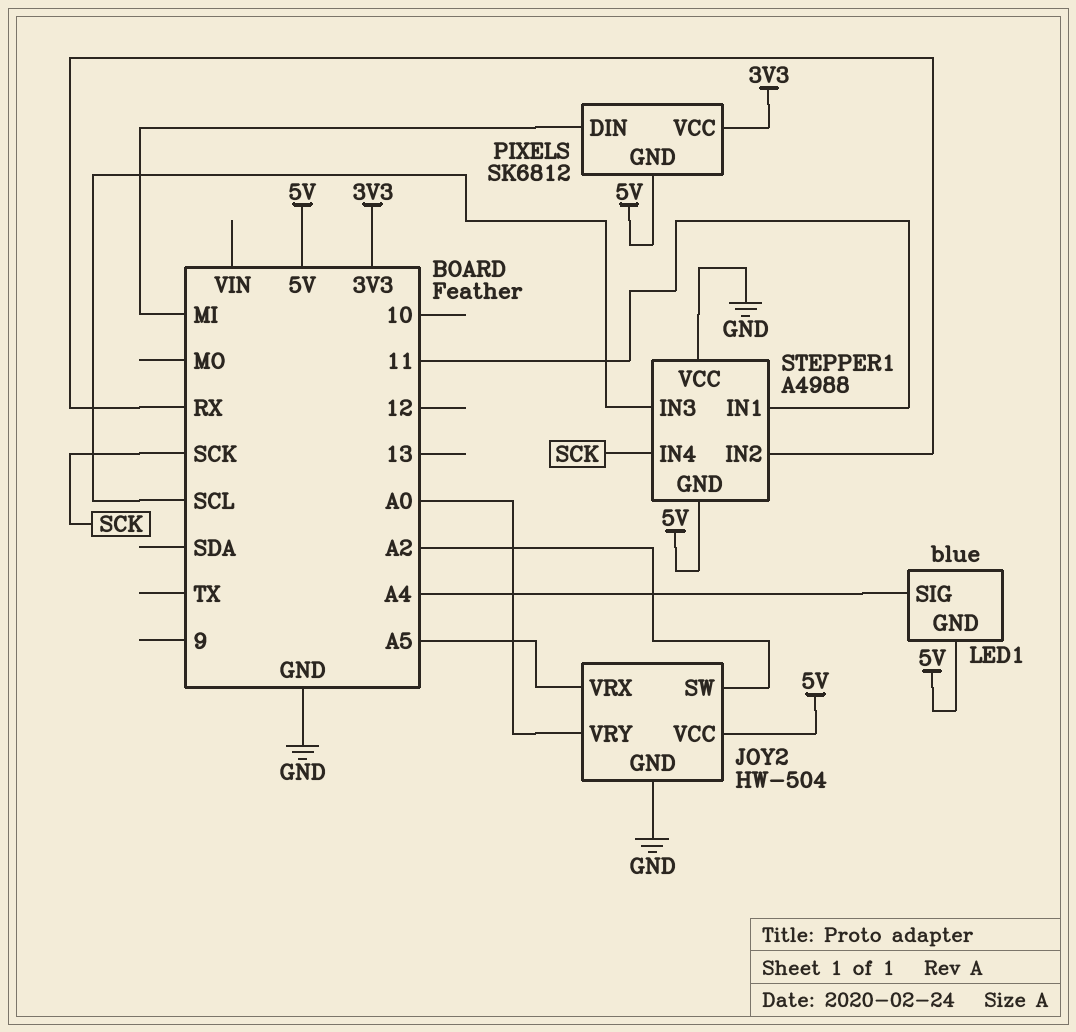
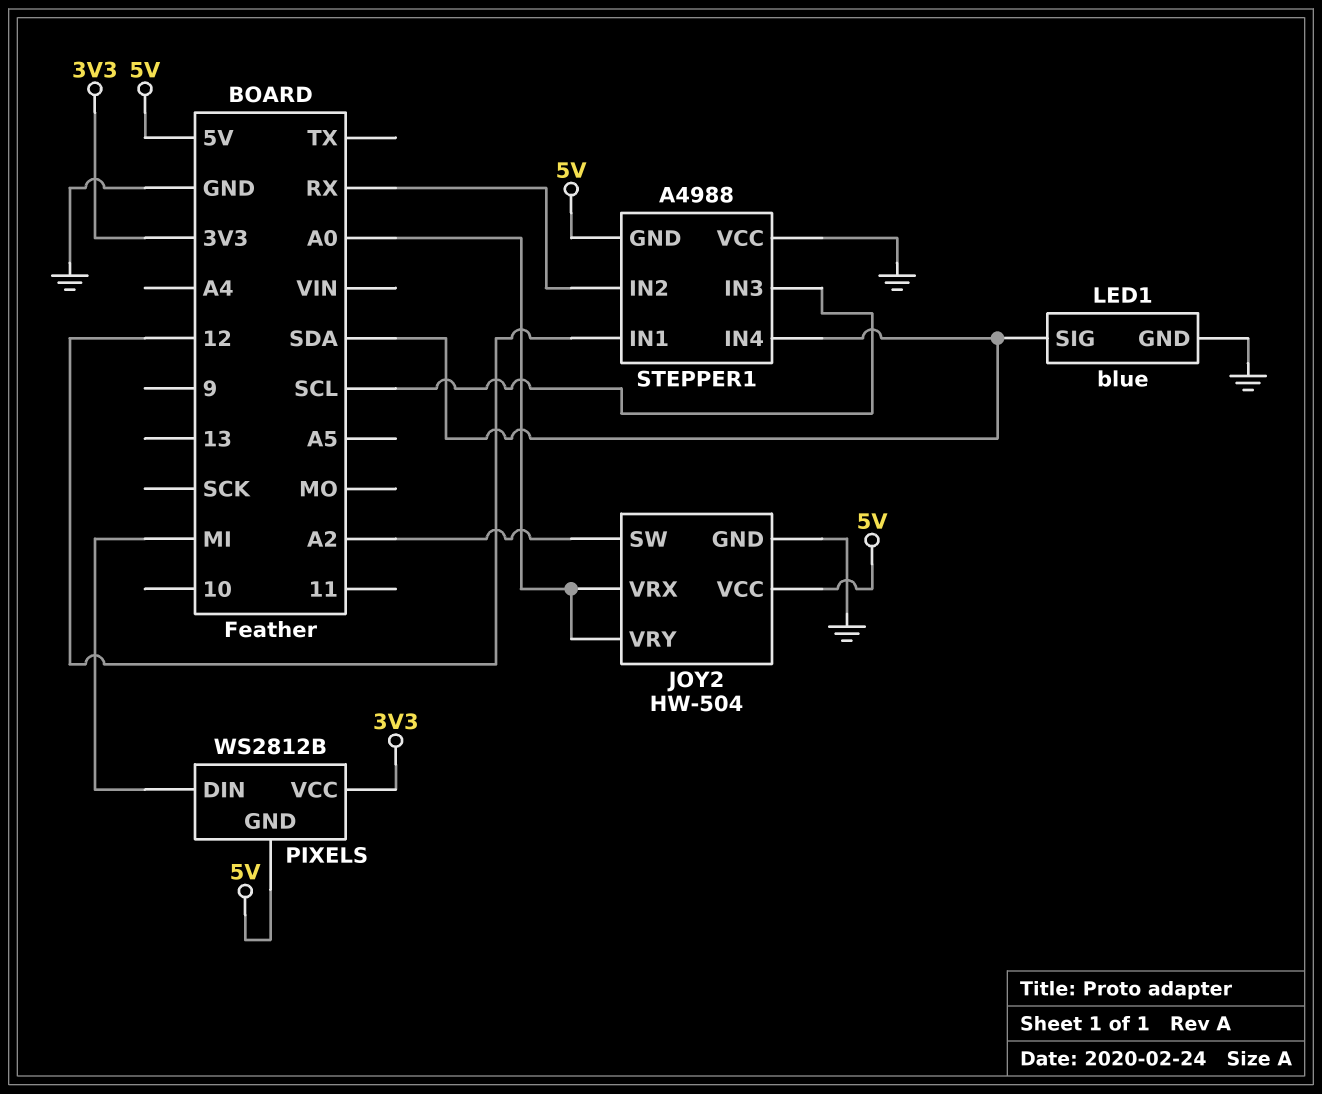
JOY2 pin VRX: A5 -> A0
LED1 pin GND: 5V -> GND
LED1 pin SIG: A4 -> SDA
PIXELS: SK6812 -> WS2812B
STEPPER1 pin IN1: 11 -> 12
STEPPER1 pin IN4: SCK -> SDA

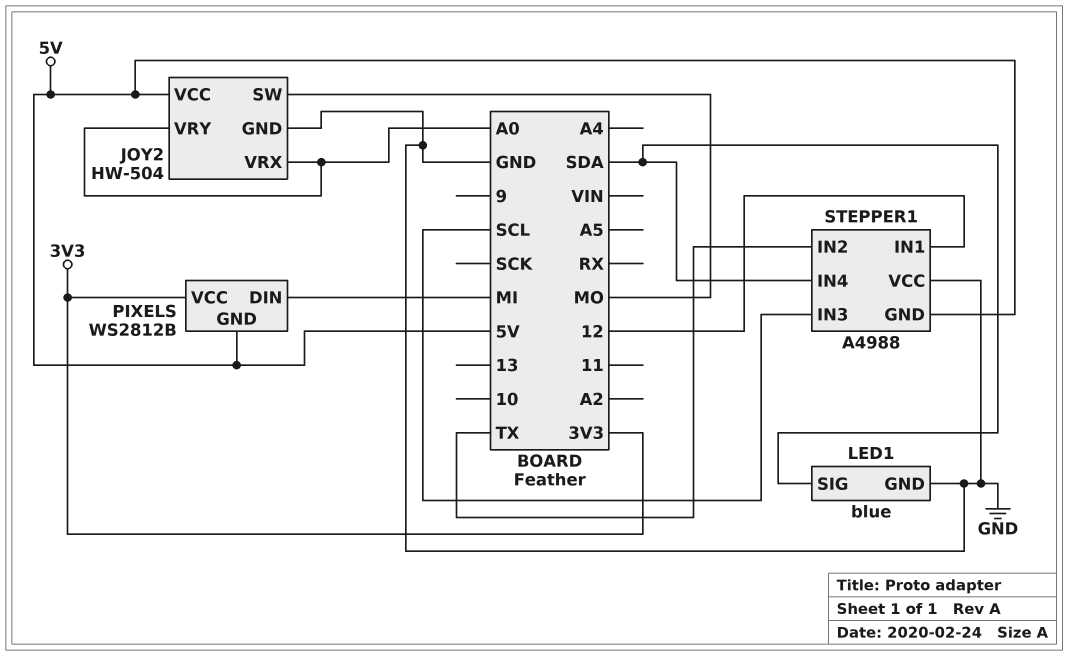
JOY2 pin SW: A2 -> MO
STEPPER1 pin IN2: RX -> TX

